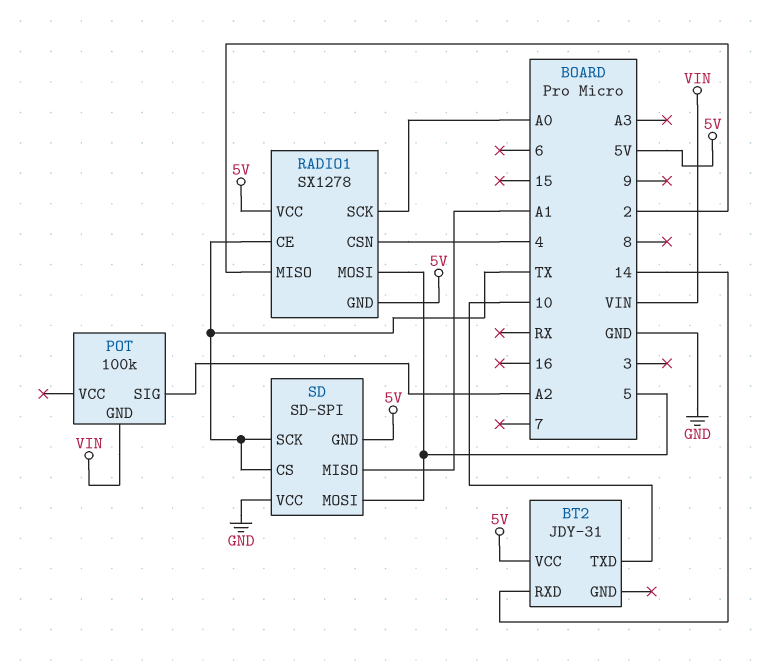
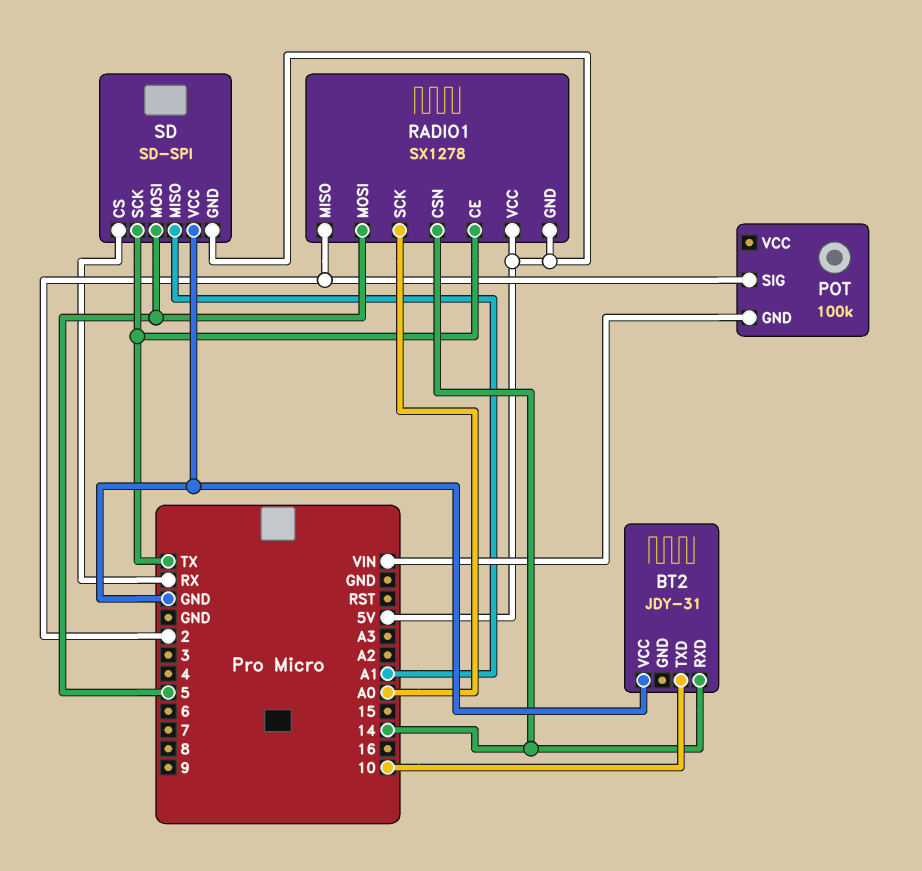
BT2 pin VCC: 5V -> GND
POT pin SIG: A2 -> 2
RADIO1 pin CSN: 4 -> 14
SD pin CS: TX -> RX

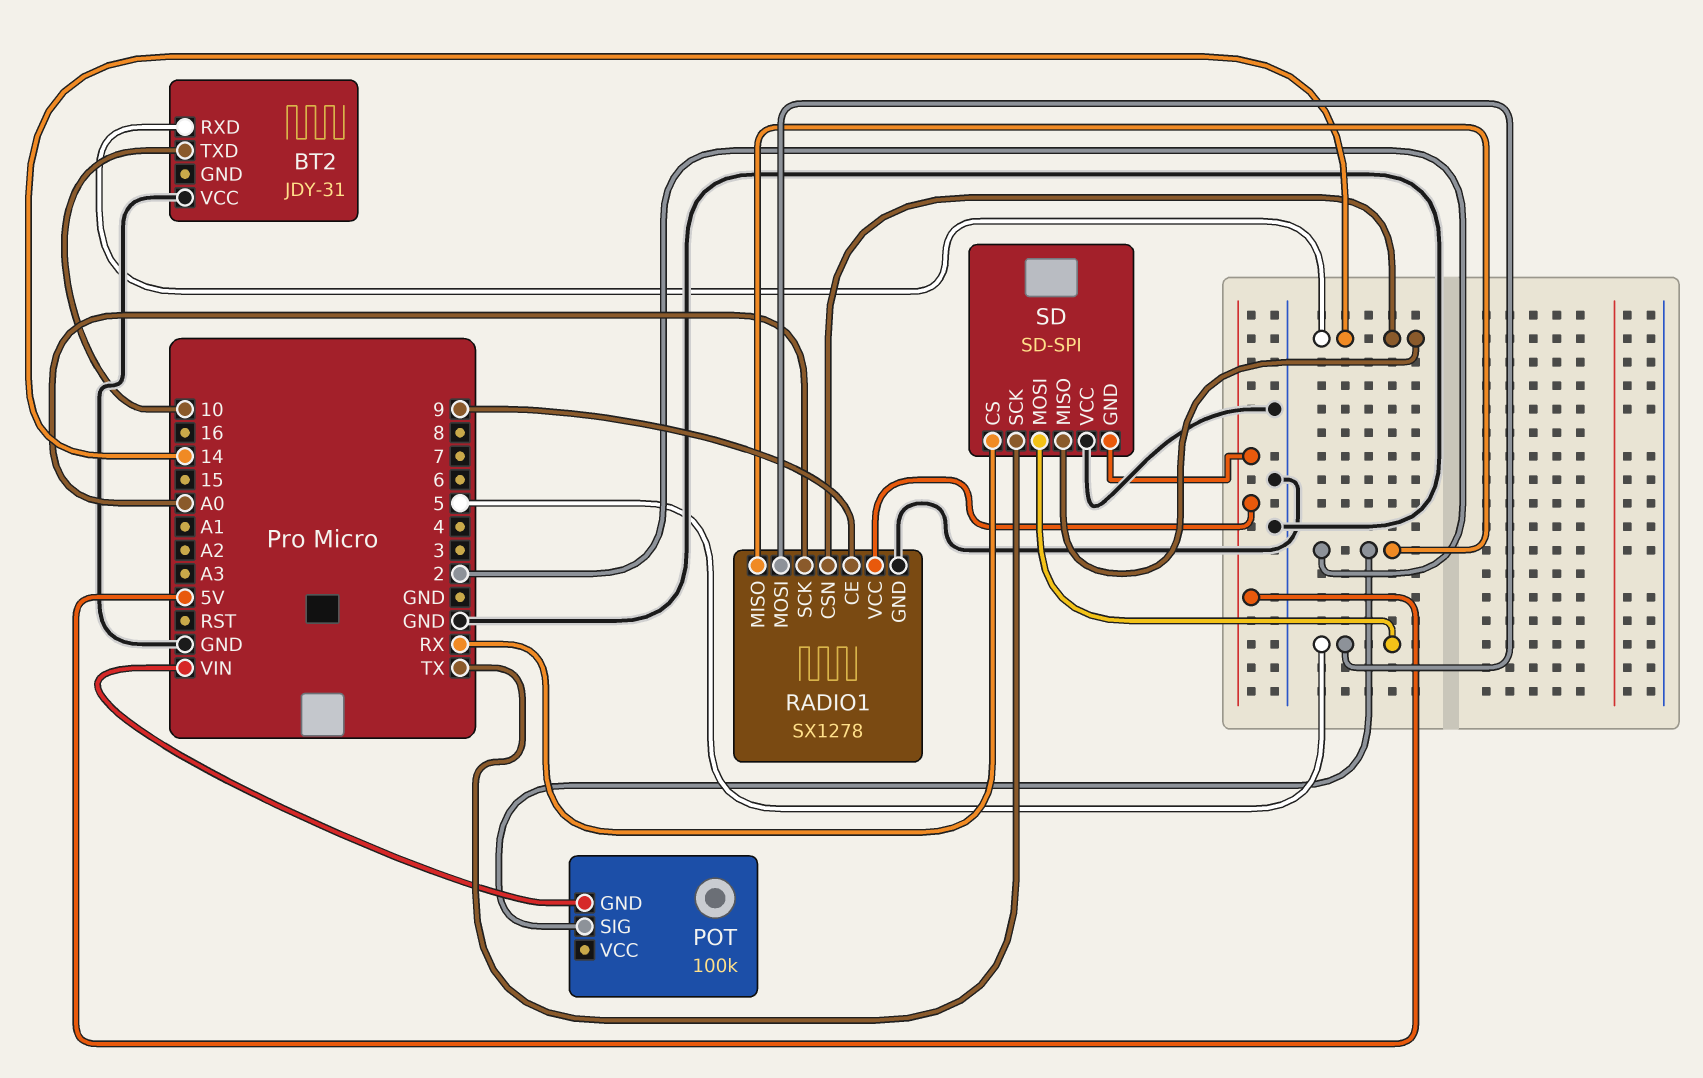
RADIO1 pin CE: TX -> 9
RADIO1 pin GND: 5V -> GND
SD pin MISO: A1 -> 14

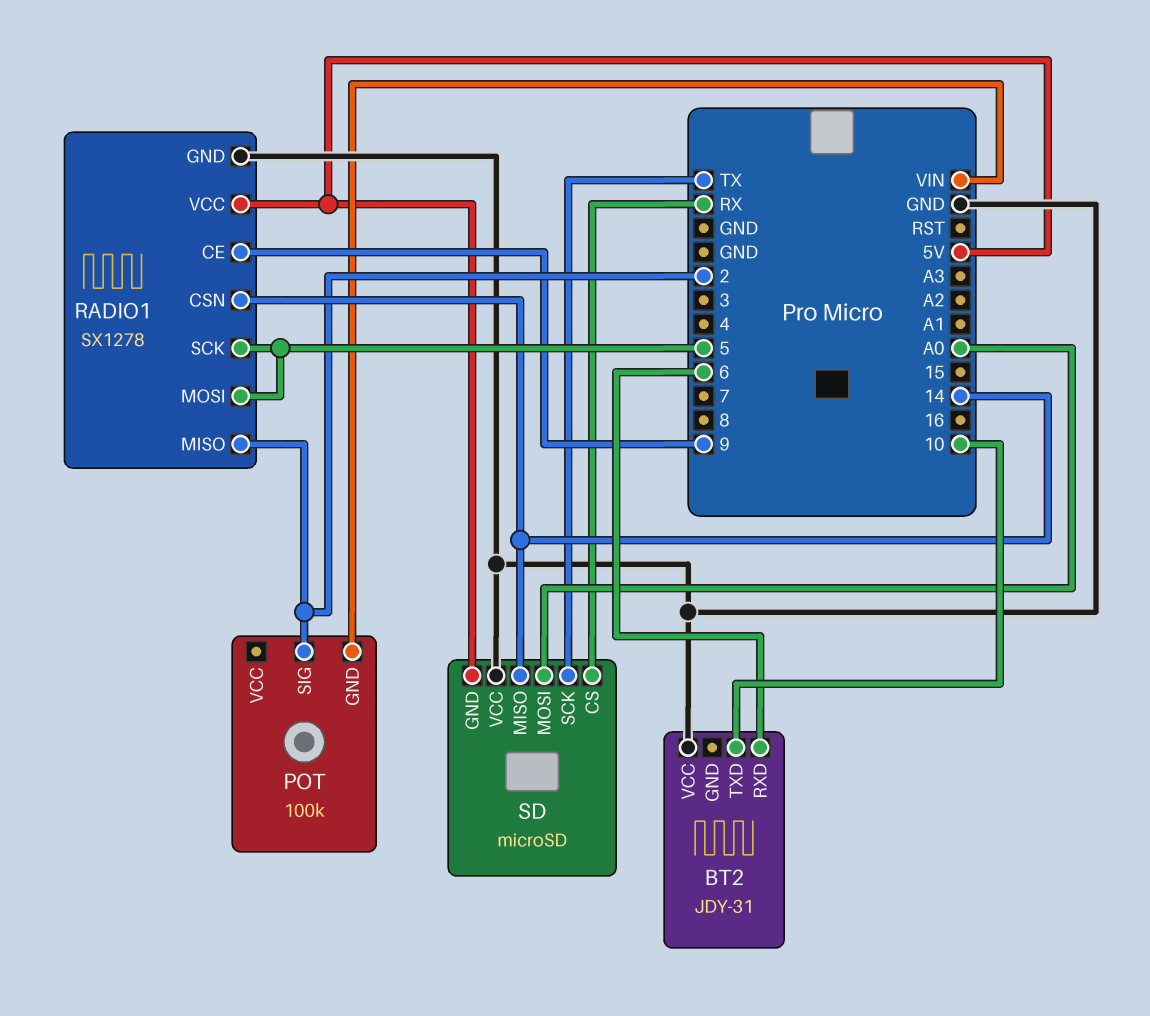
BT2 pin RXD: 14 -> 6
RADIO1 pin SCK: A0 -> 5
SD: SD-SPI -> microSD
SD pin MOSI: 5 -> A0

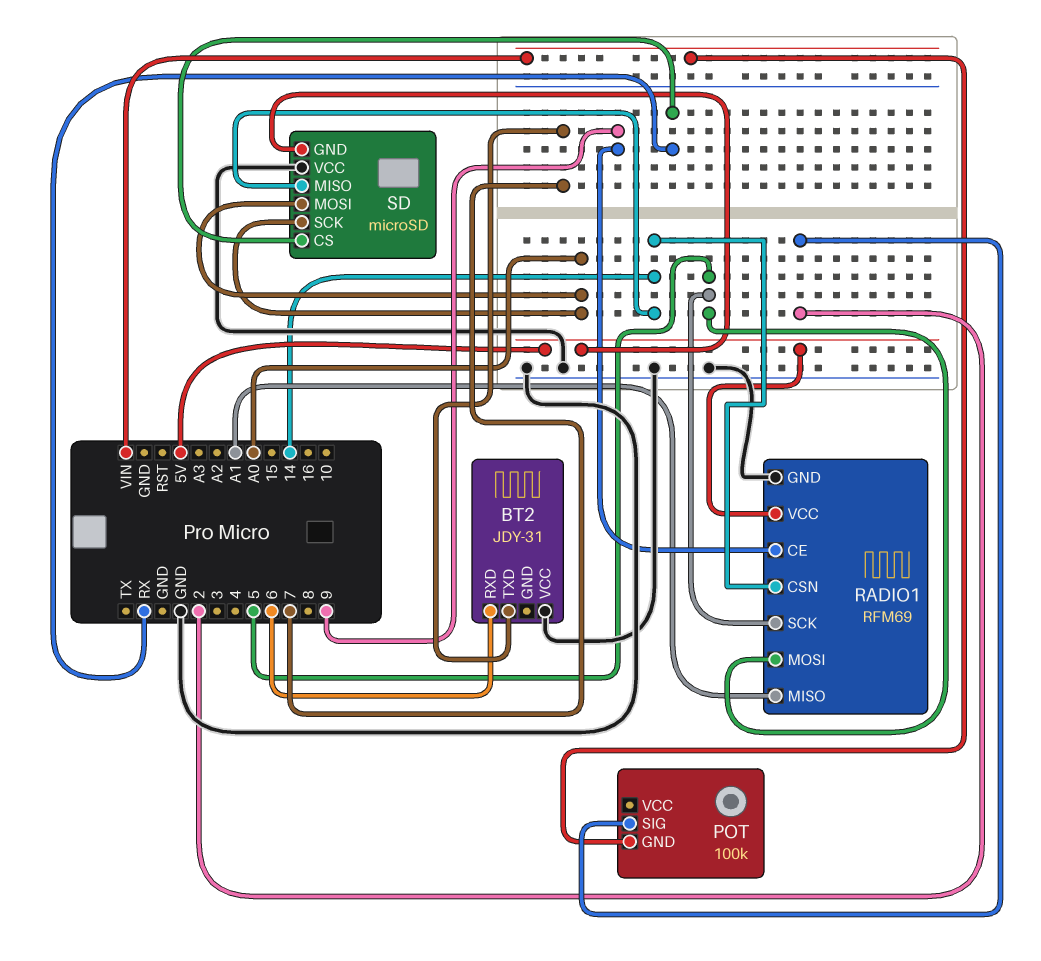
BT2 pin TXD: 10 -> 7
RADIO1: SX1278 -> RFM69
RADIO1 pin MISO: 2 -> A1
SD pin SCK: TX -> A0

